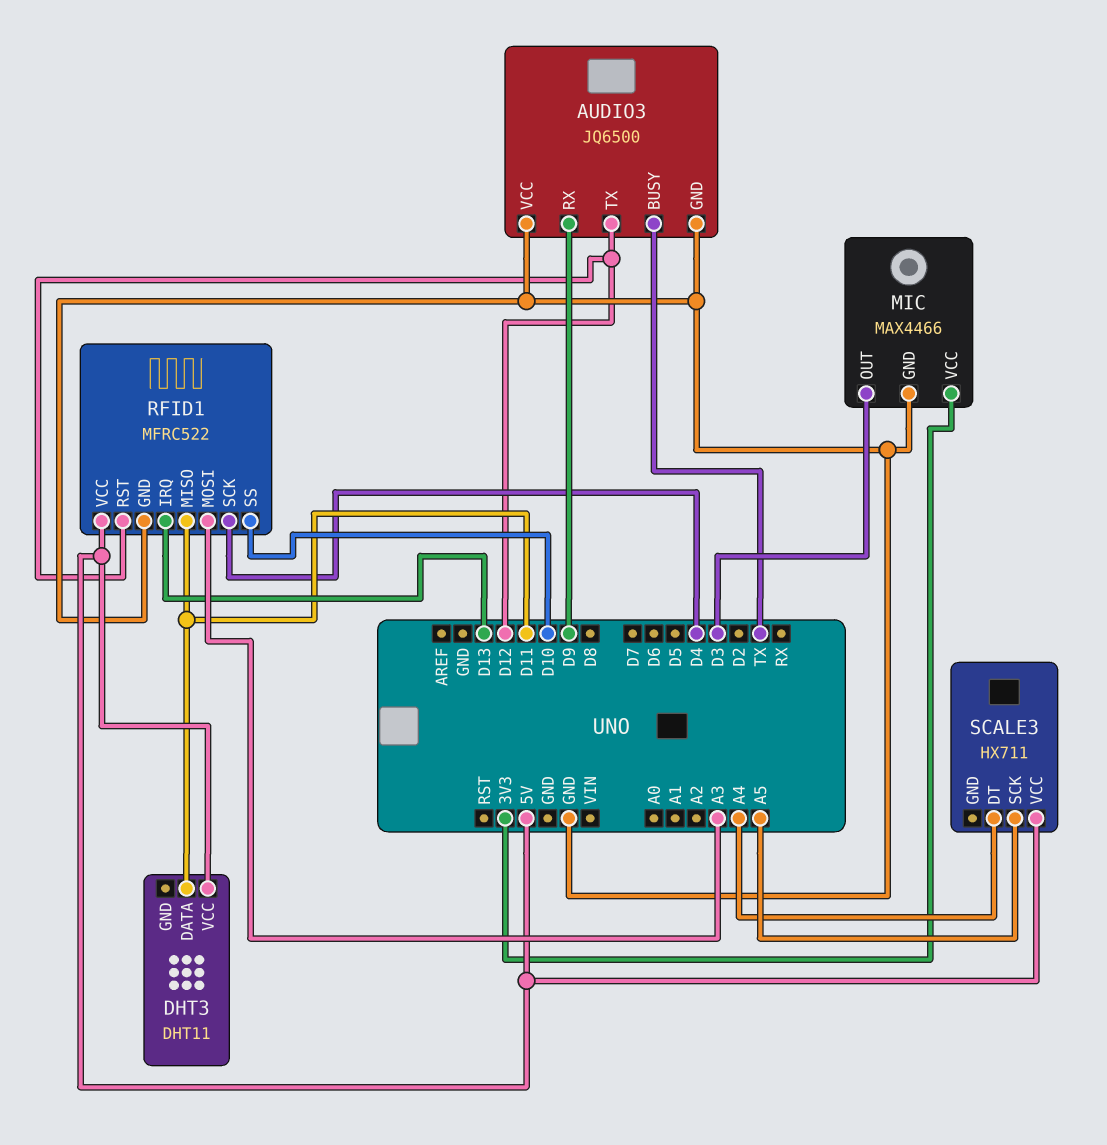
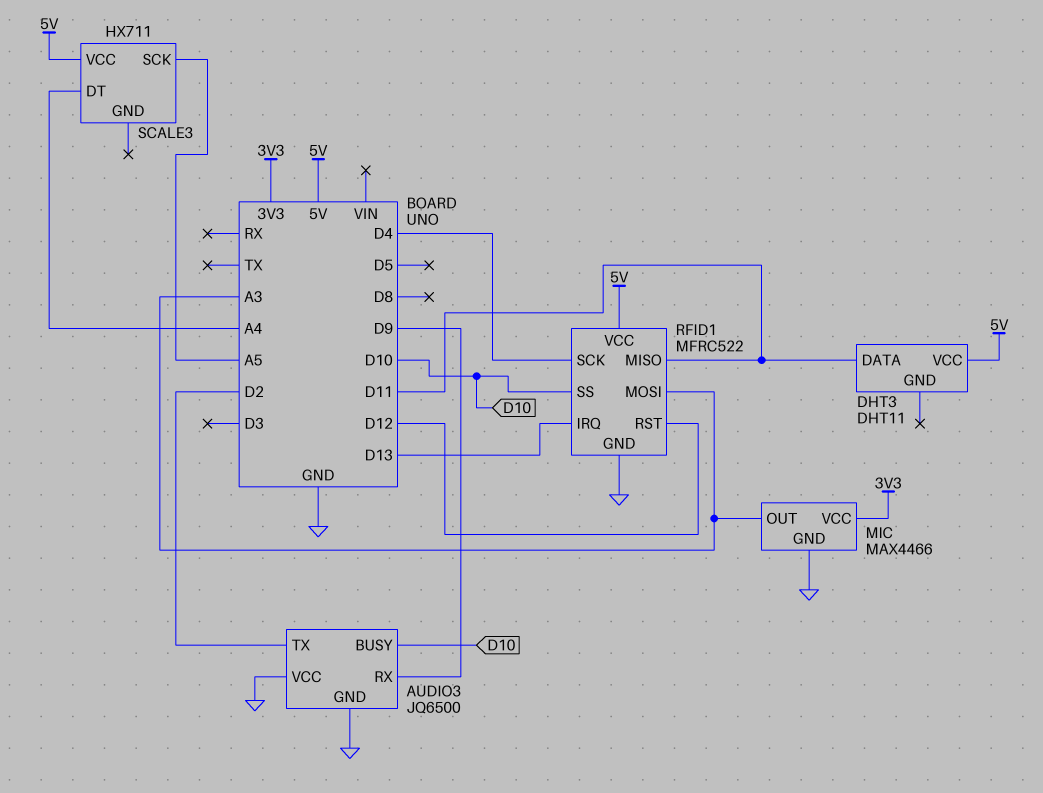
AUDIO3 pin BUSY: TX -> D10
AUDIO3 pin TX: D12 -> D2
MIC pin OUT: D3 -> A3

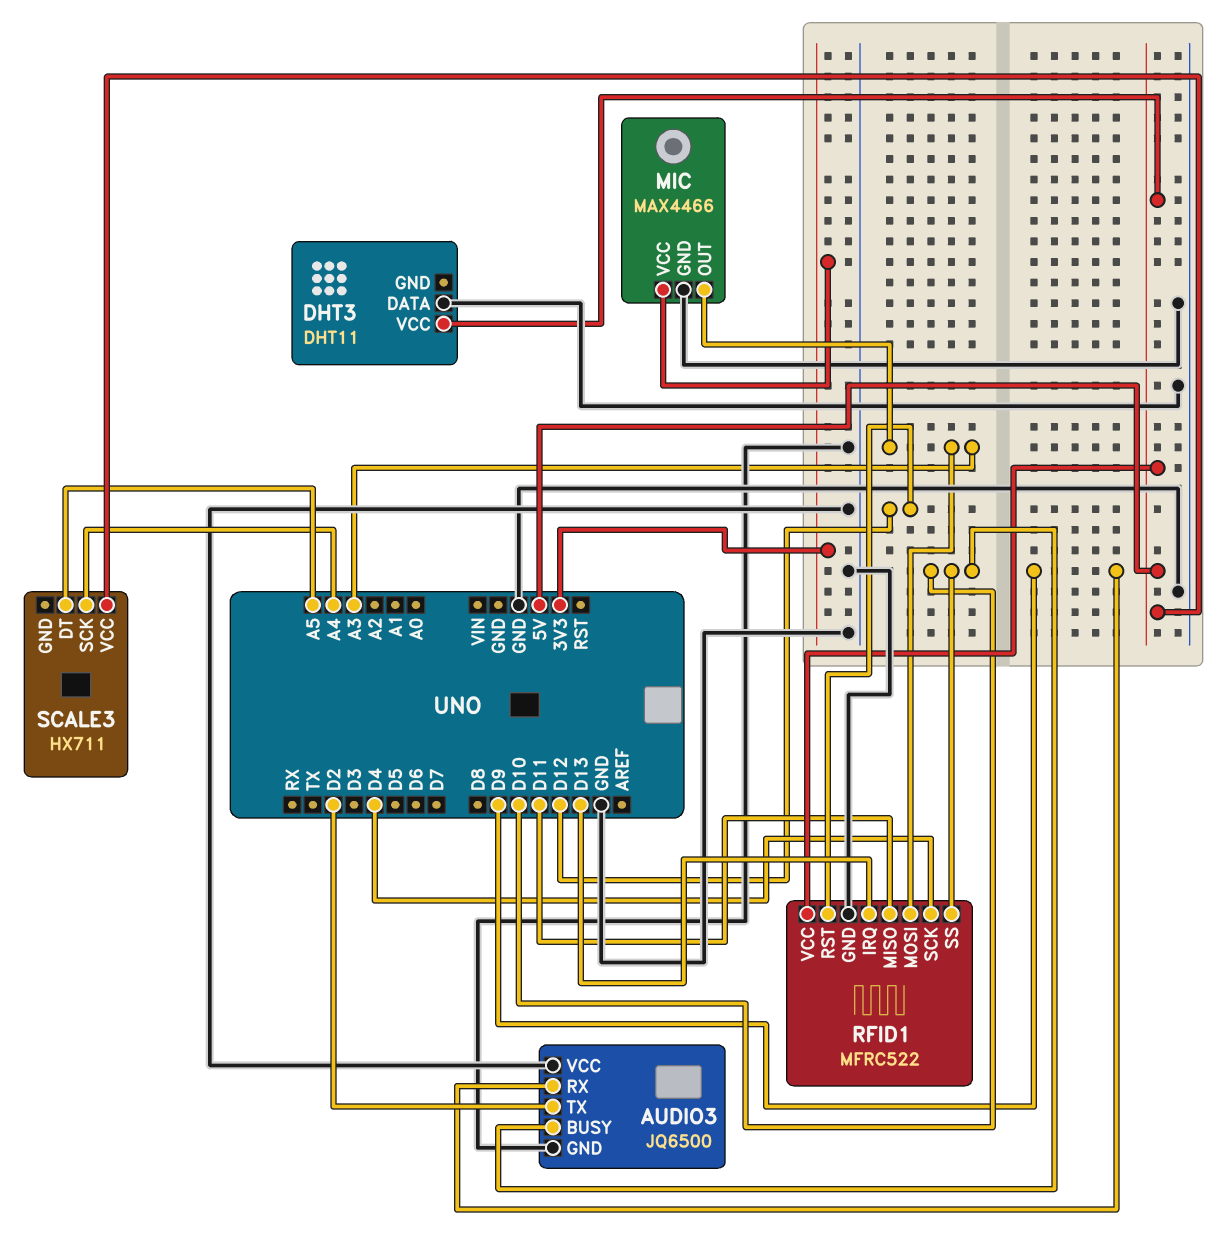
DHT3 pin DATA: D11 -> GND
SCALE3 pin DT: A4 -> A5
SCALE3 pin SCK: A5 -> A4

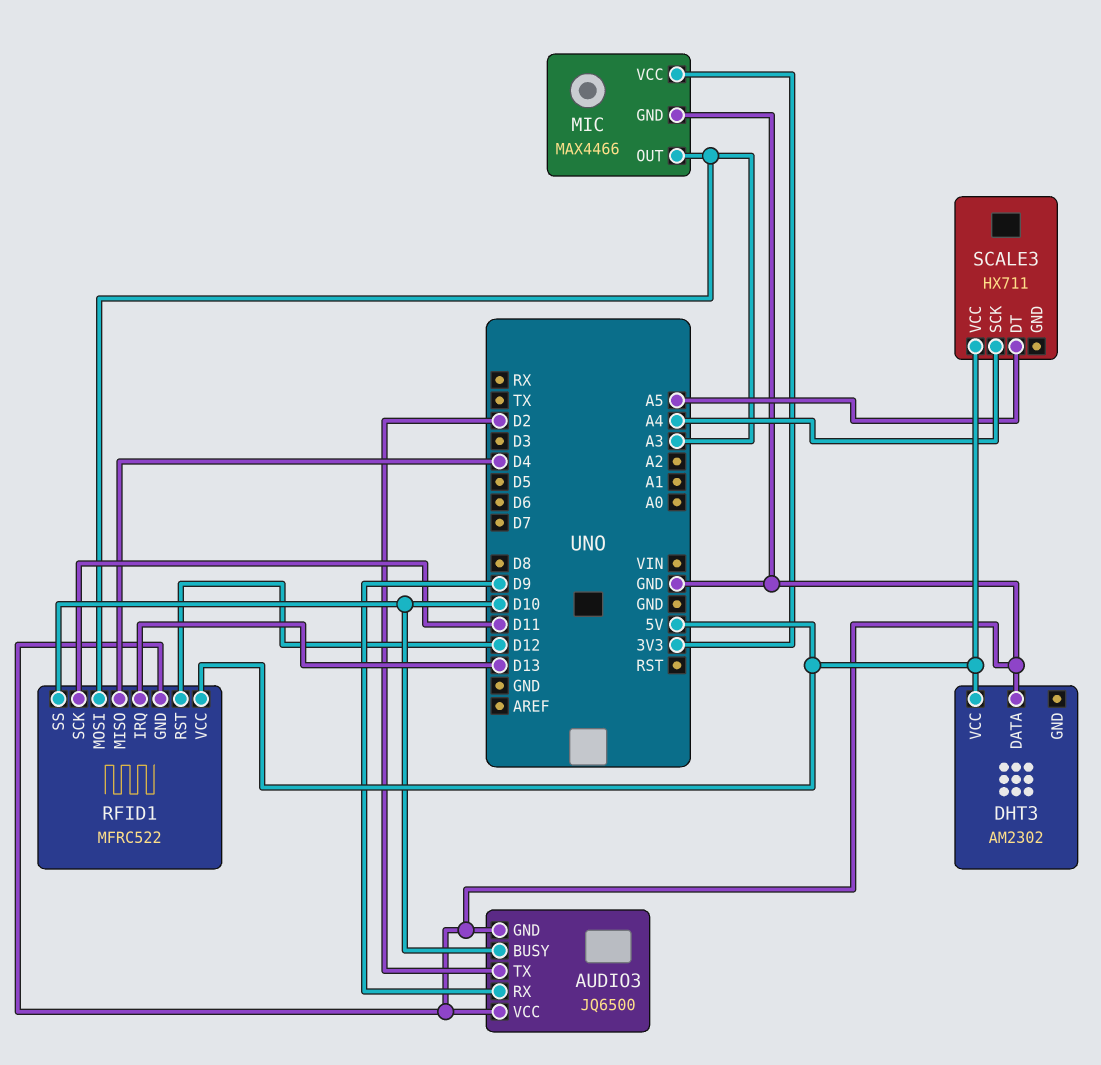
DHT3: DHT11 -> AM2302
RFID1 pin MISO: D11 -> D4
RFID1 pin SCK: D4 -> D11

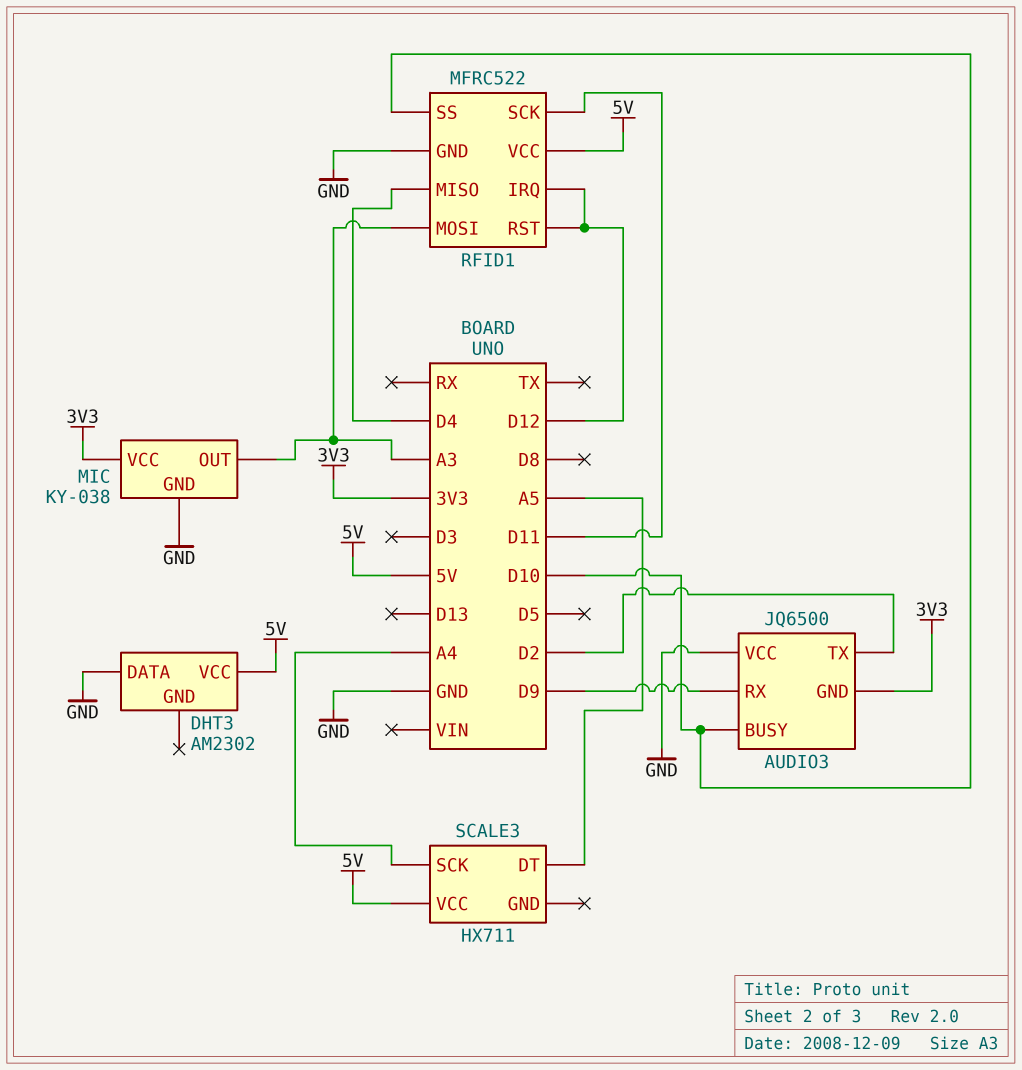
AUDIO3 pin GND: GND -> 3V3
MIC: MAX4466 -> KY-038
RFID1 pin IRQ: D13 -> D12

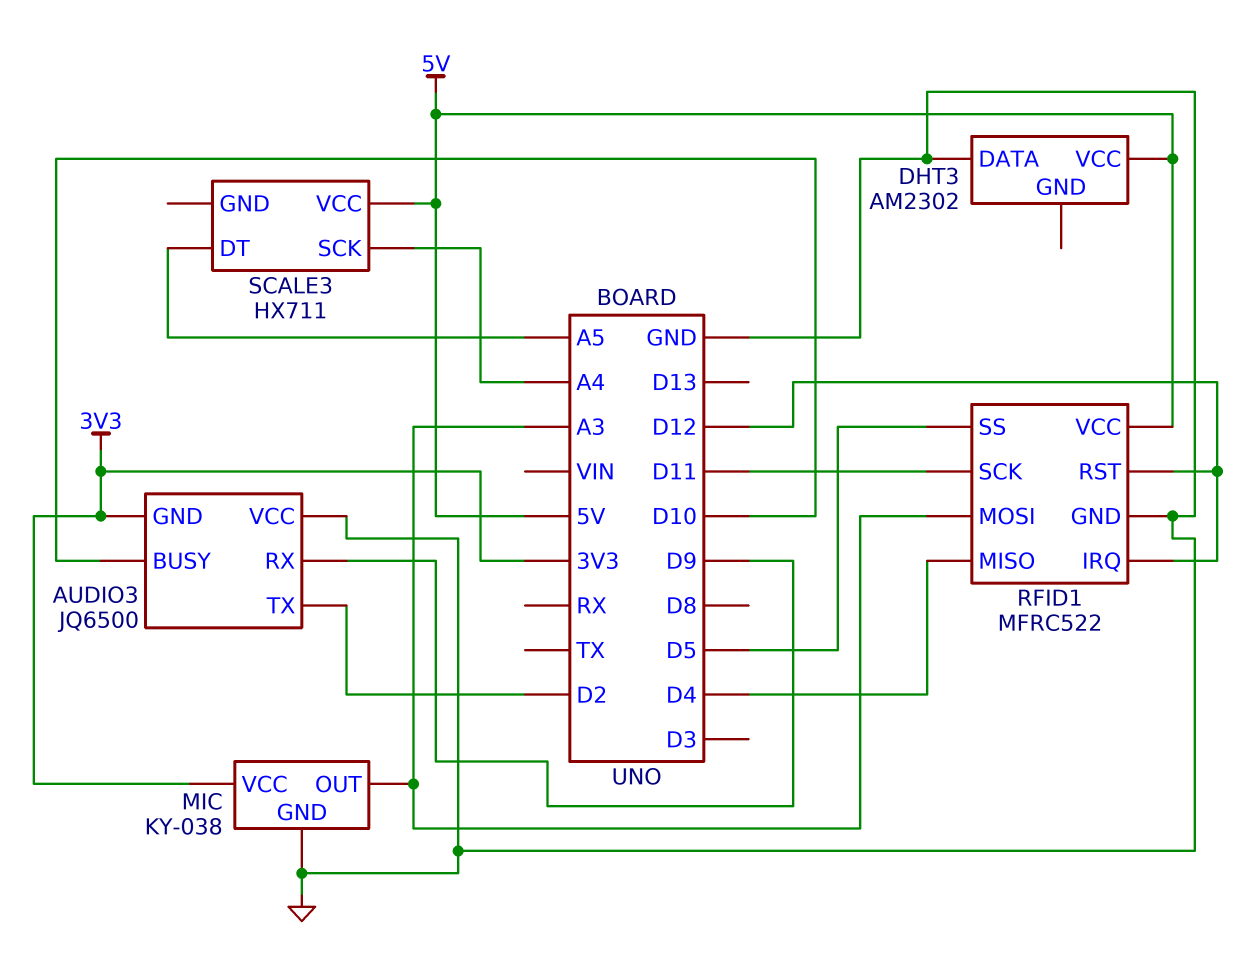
RFID1 pin SS: D10 -> D5

